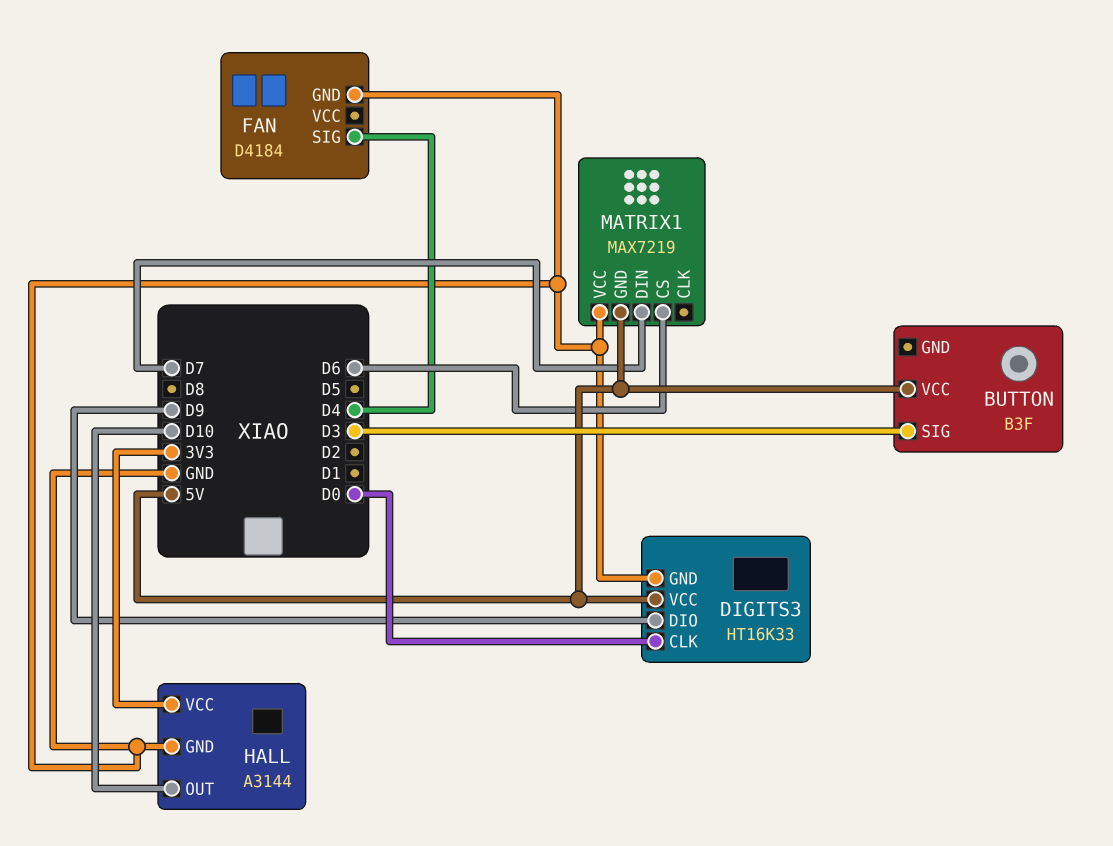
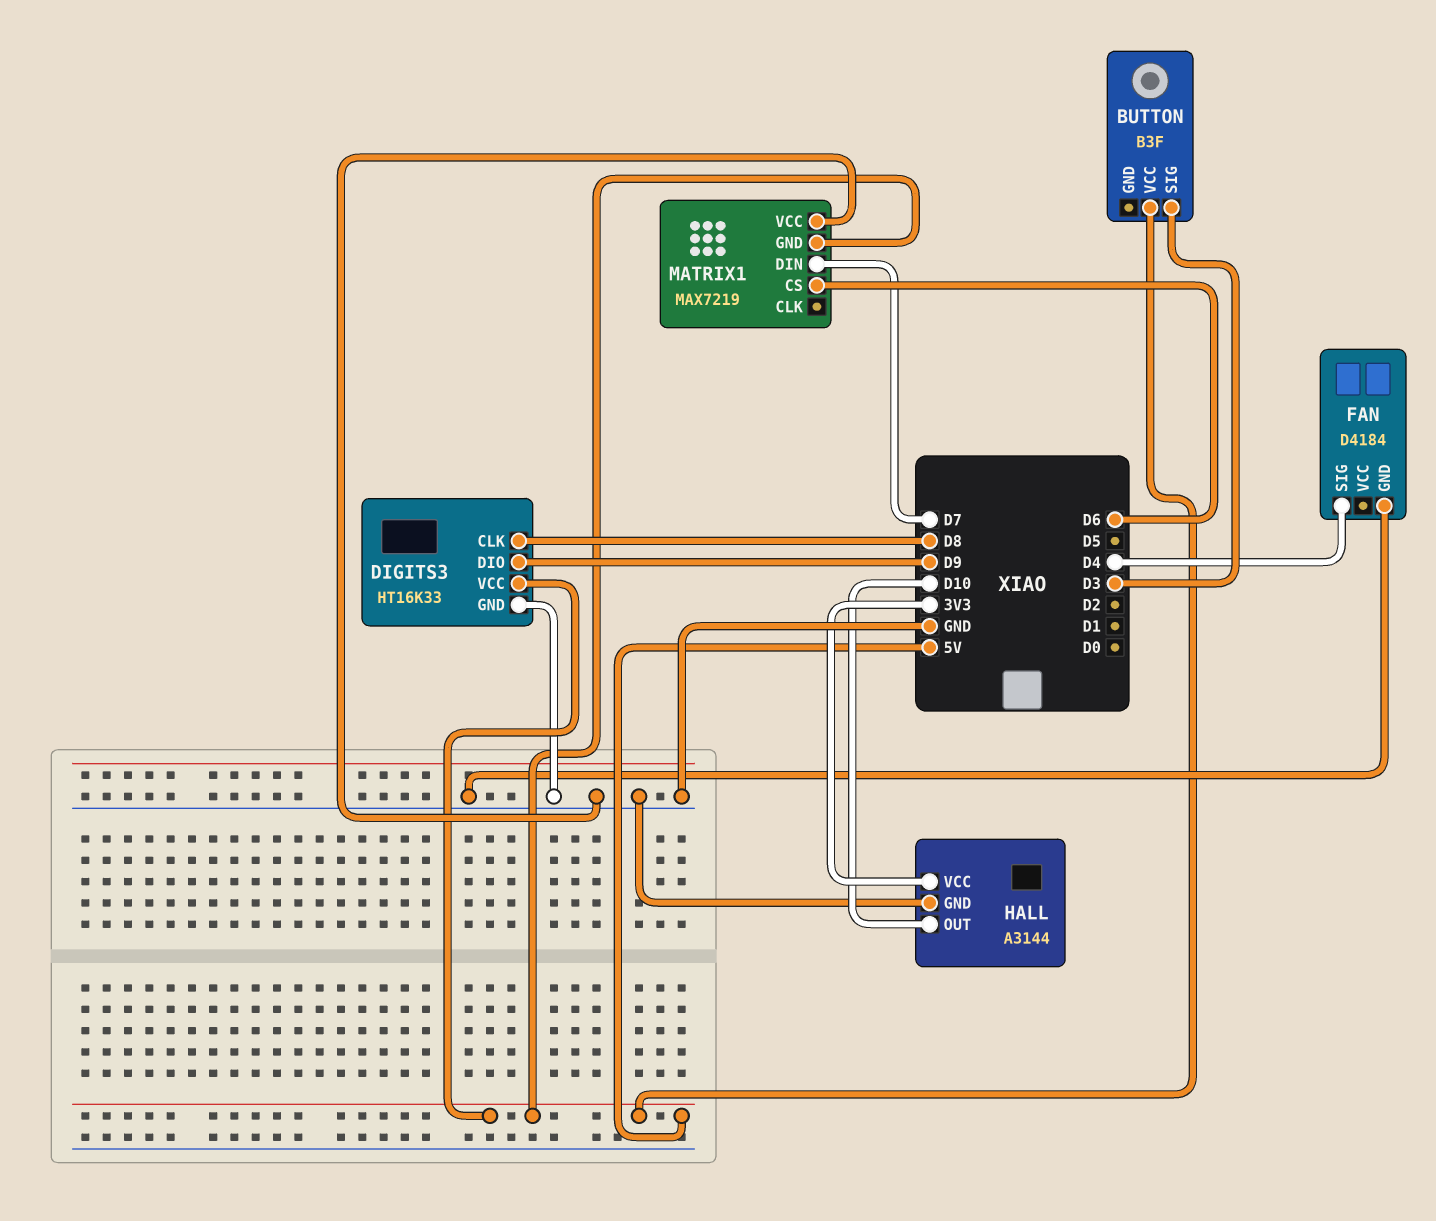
DIGITS3 pin CLK: D0 -> D8

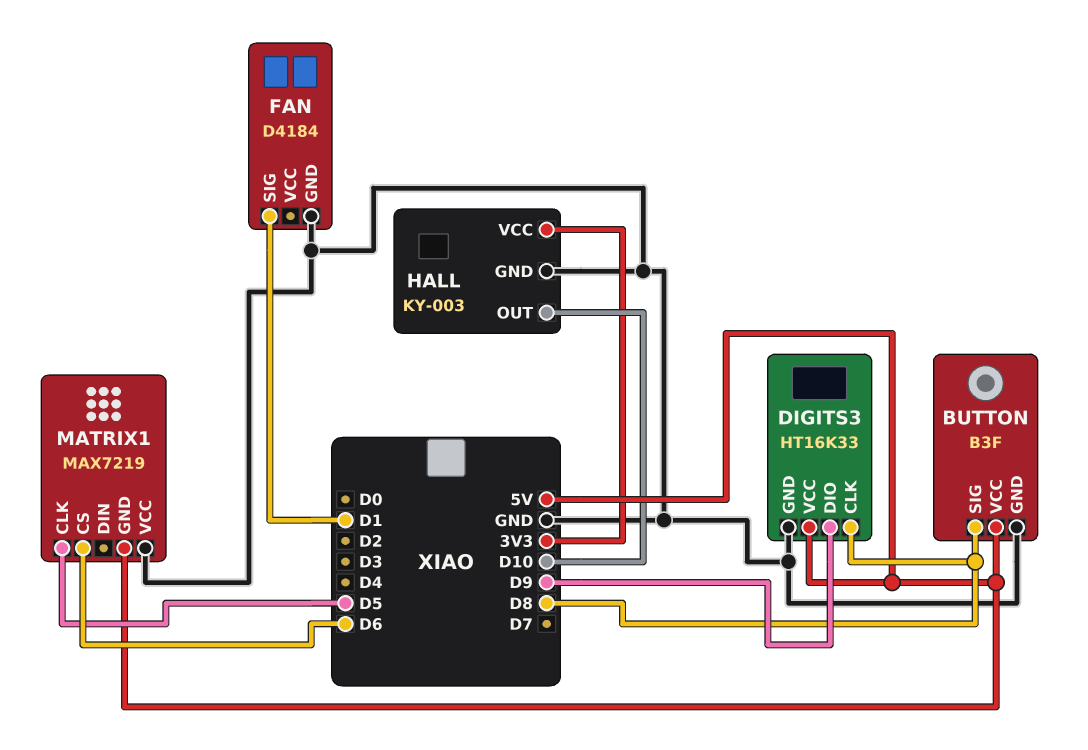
BUTTON pin GND: none -> GND
BUTTON pin SIG: D3 -> D8
FAN pin SIG: D4 -> D1
HALL: A3144 -> KY-003
MATRIX1 pin CLK: none -> D5
MATRIX1 pin DIN: D7 -> none

